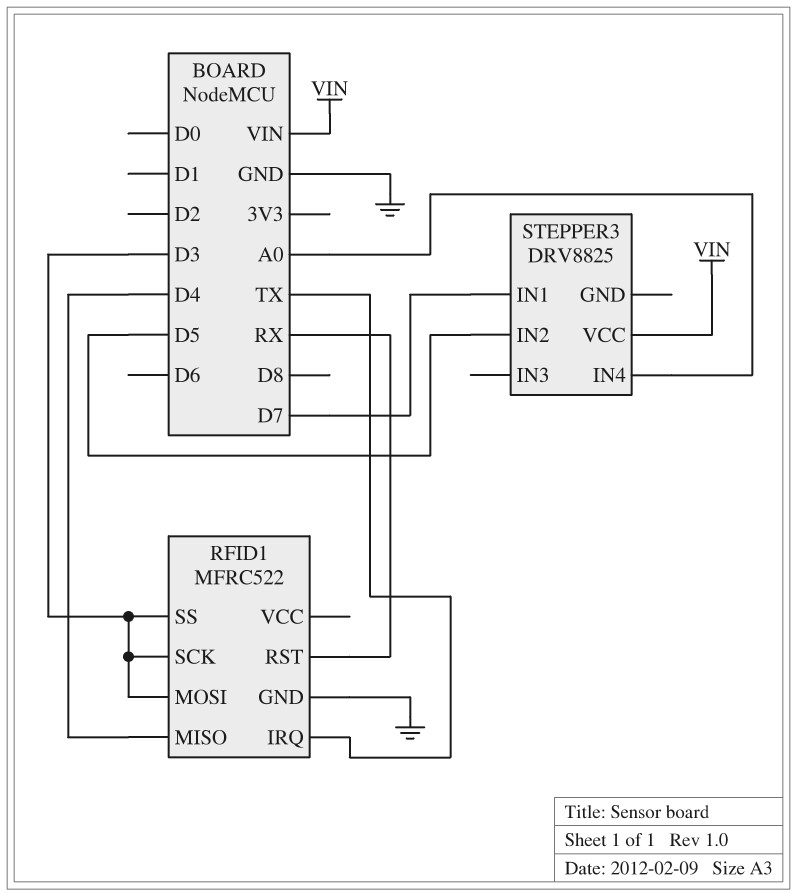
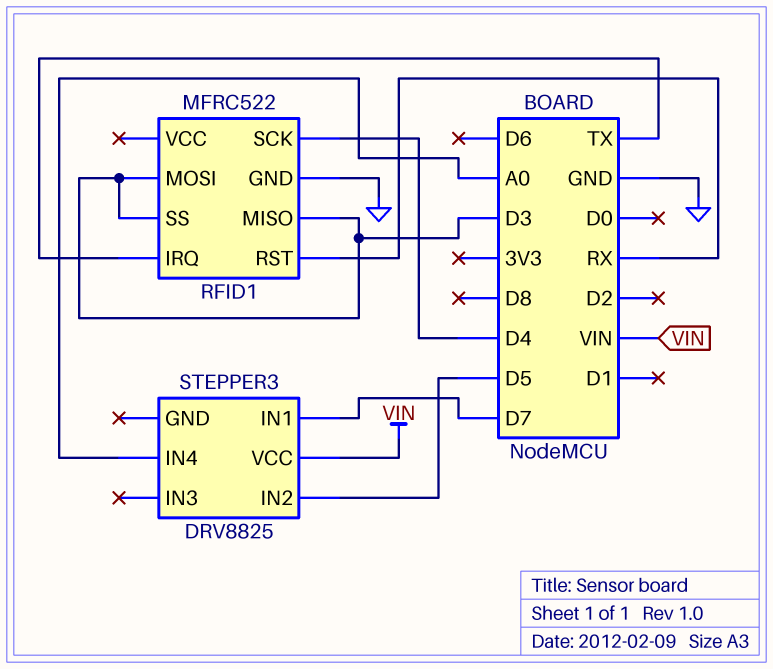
RFID1 pin MISO: D4 -> D3
RFID1 pin SCK: D3 -> D4

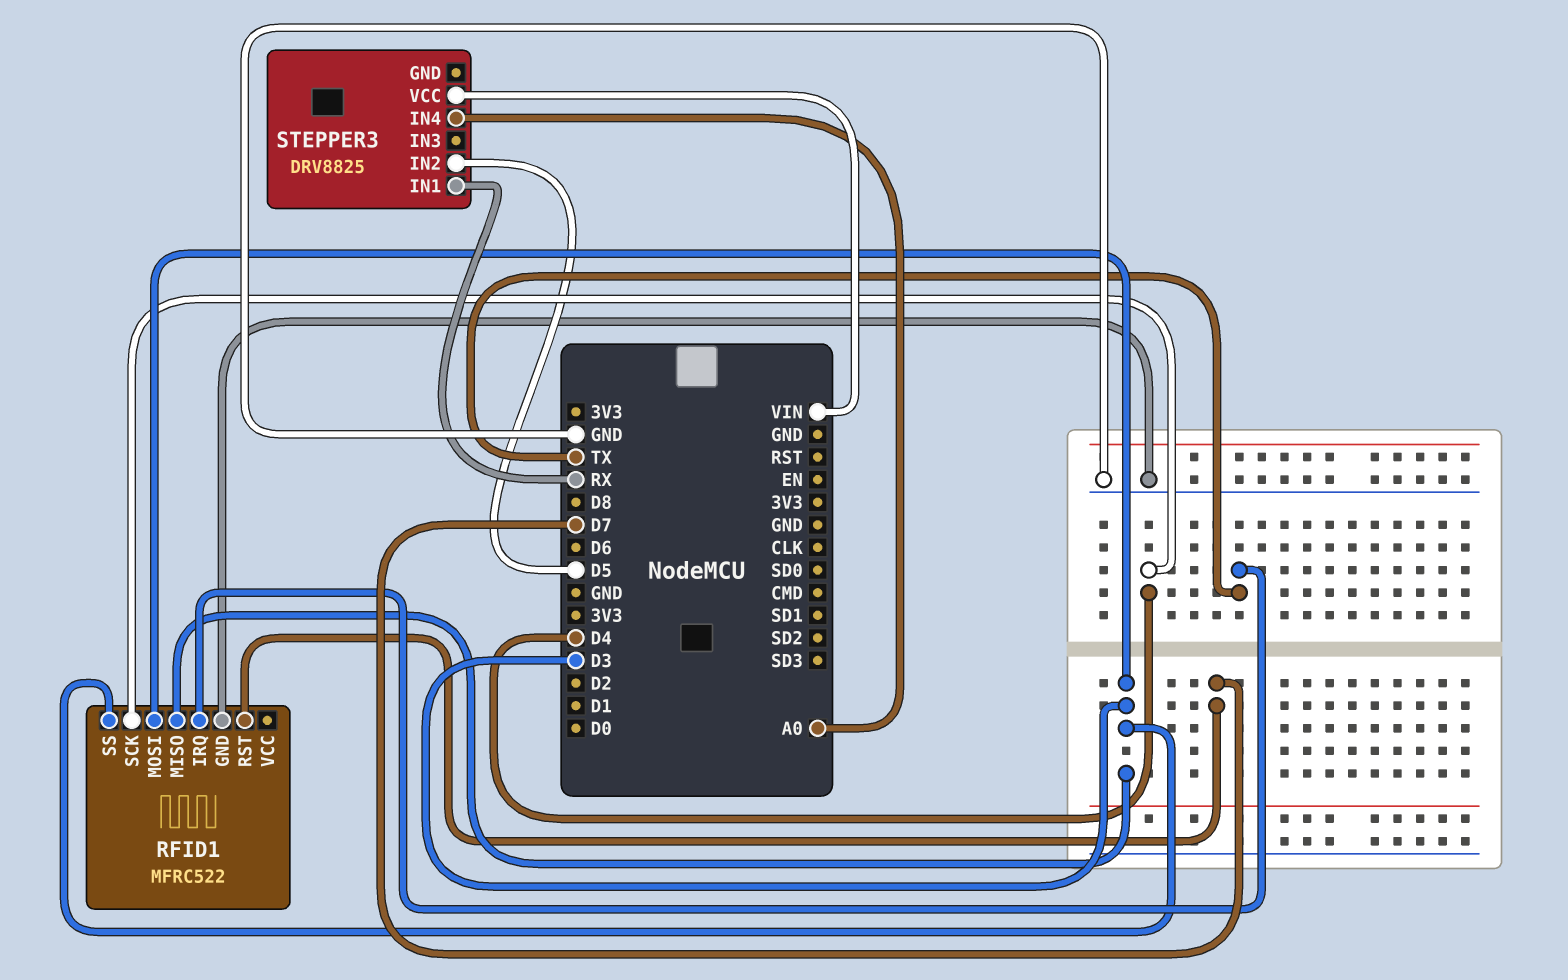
RFID1 pin RST: RX -> D7
STEPPER3 pin IN1: D7 -> RX

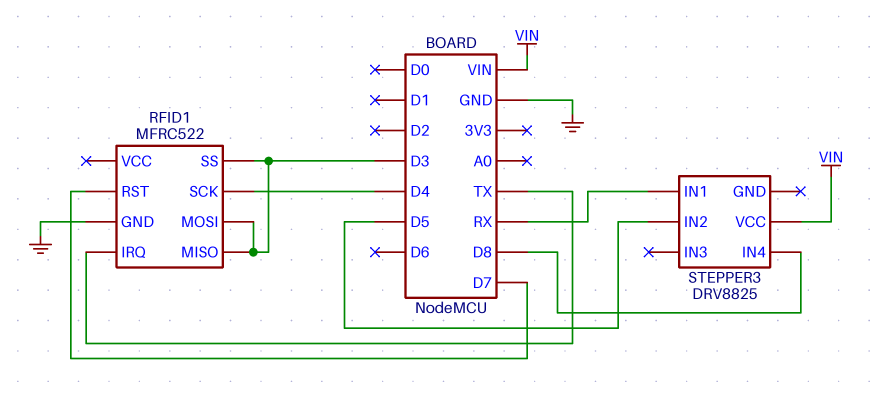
STEPPER3 pin IN4: A0 -> D8

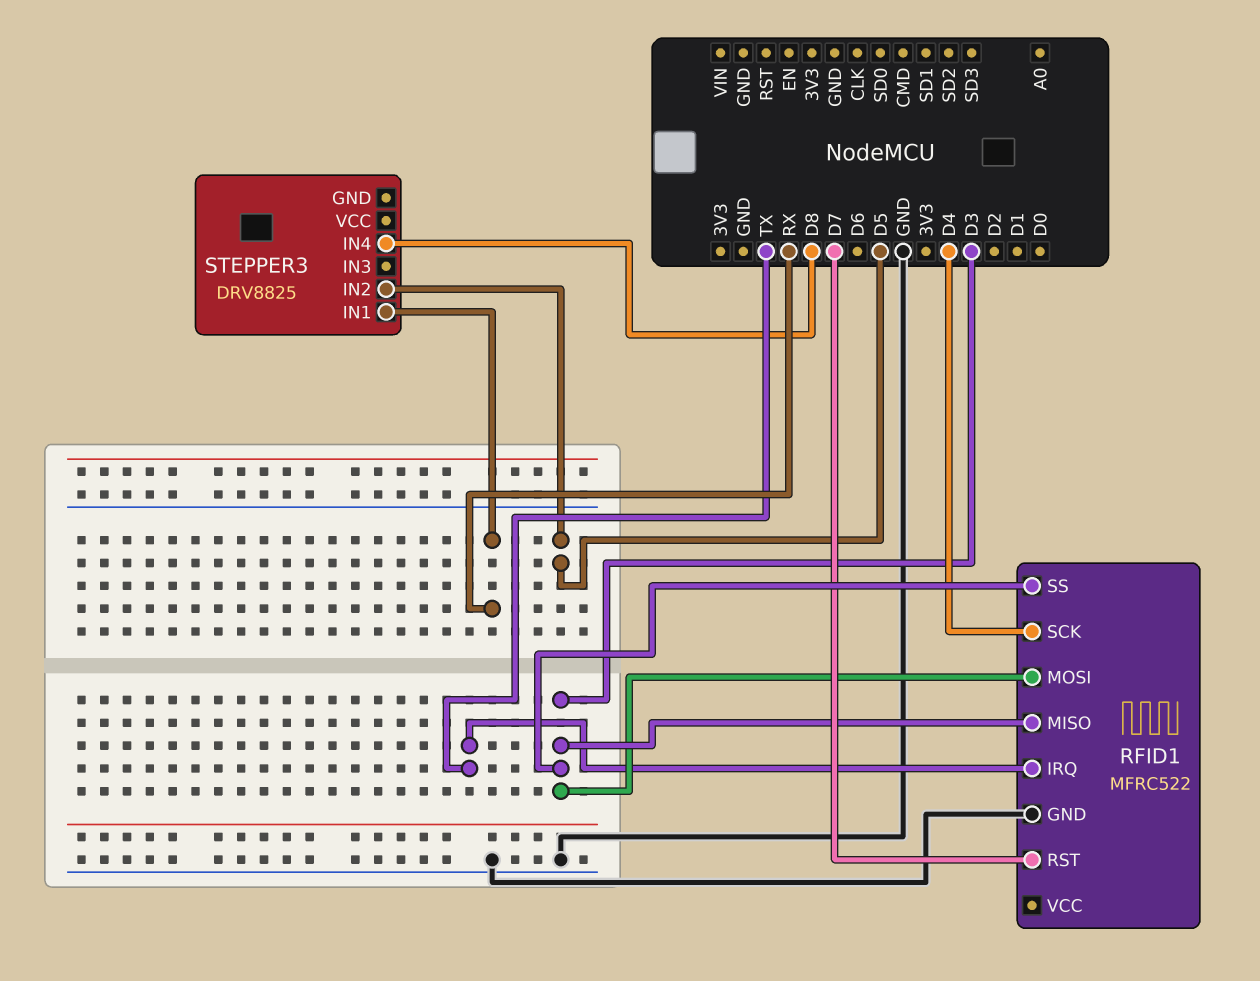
STEPPER3 pin VCC: VIN -> none

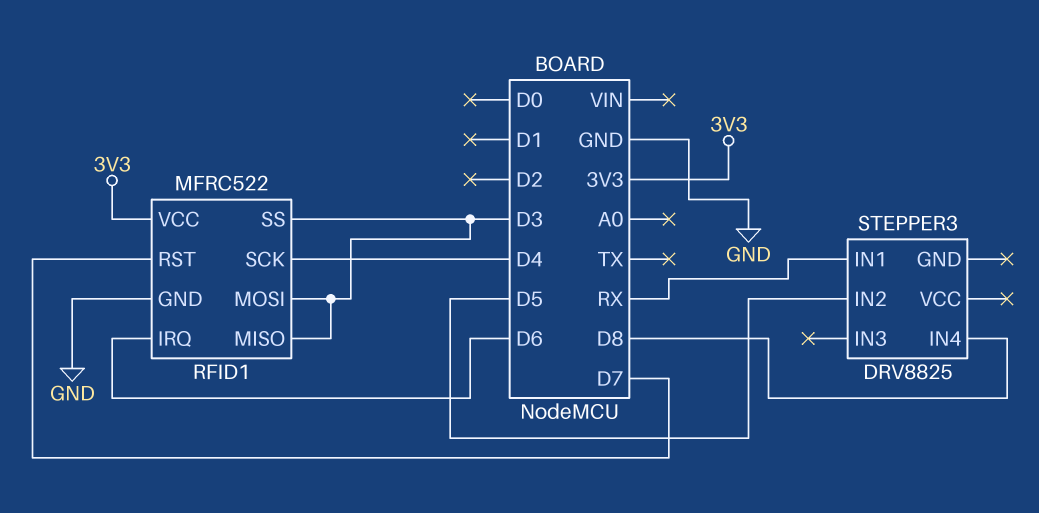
RFID1 pin IRQ: TX -> D6
RFID1 pin VCC: none -> 3V3

